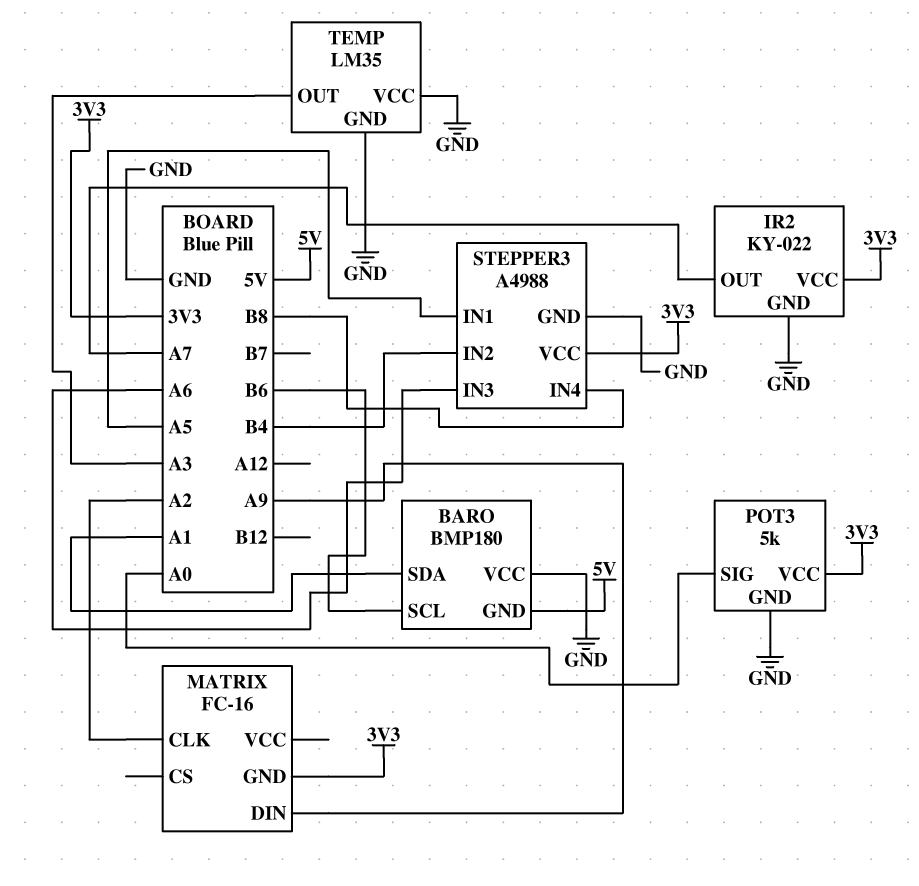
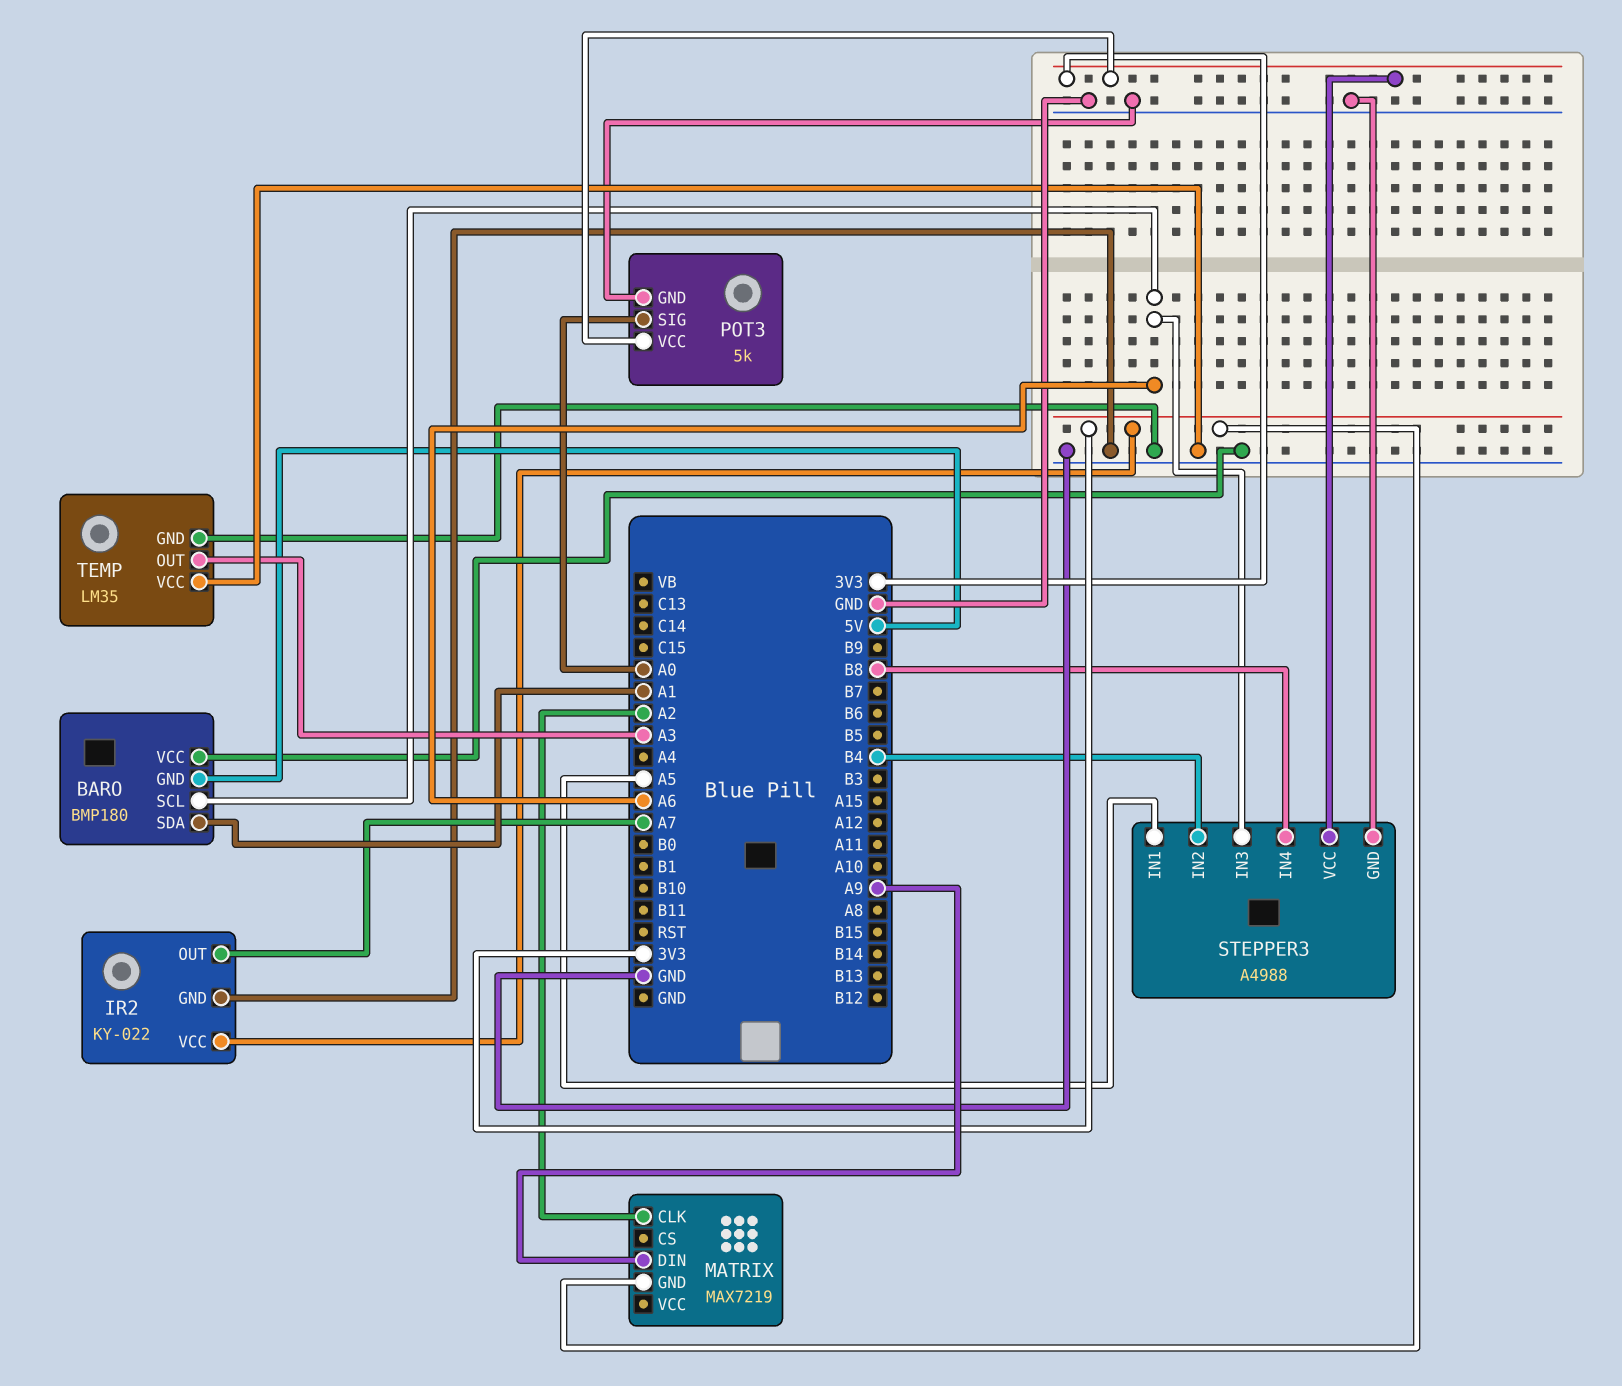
BARO pin SCL: B6 -> A6
MATRIX: FC-16 -> MAX7219

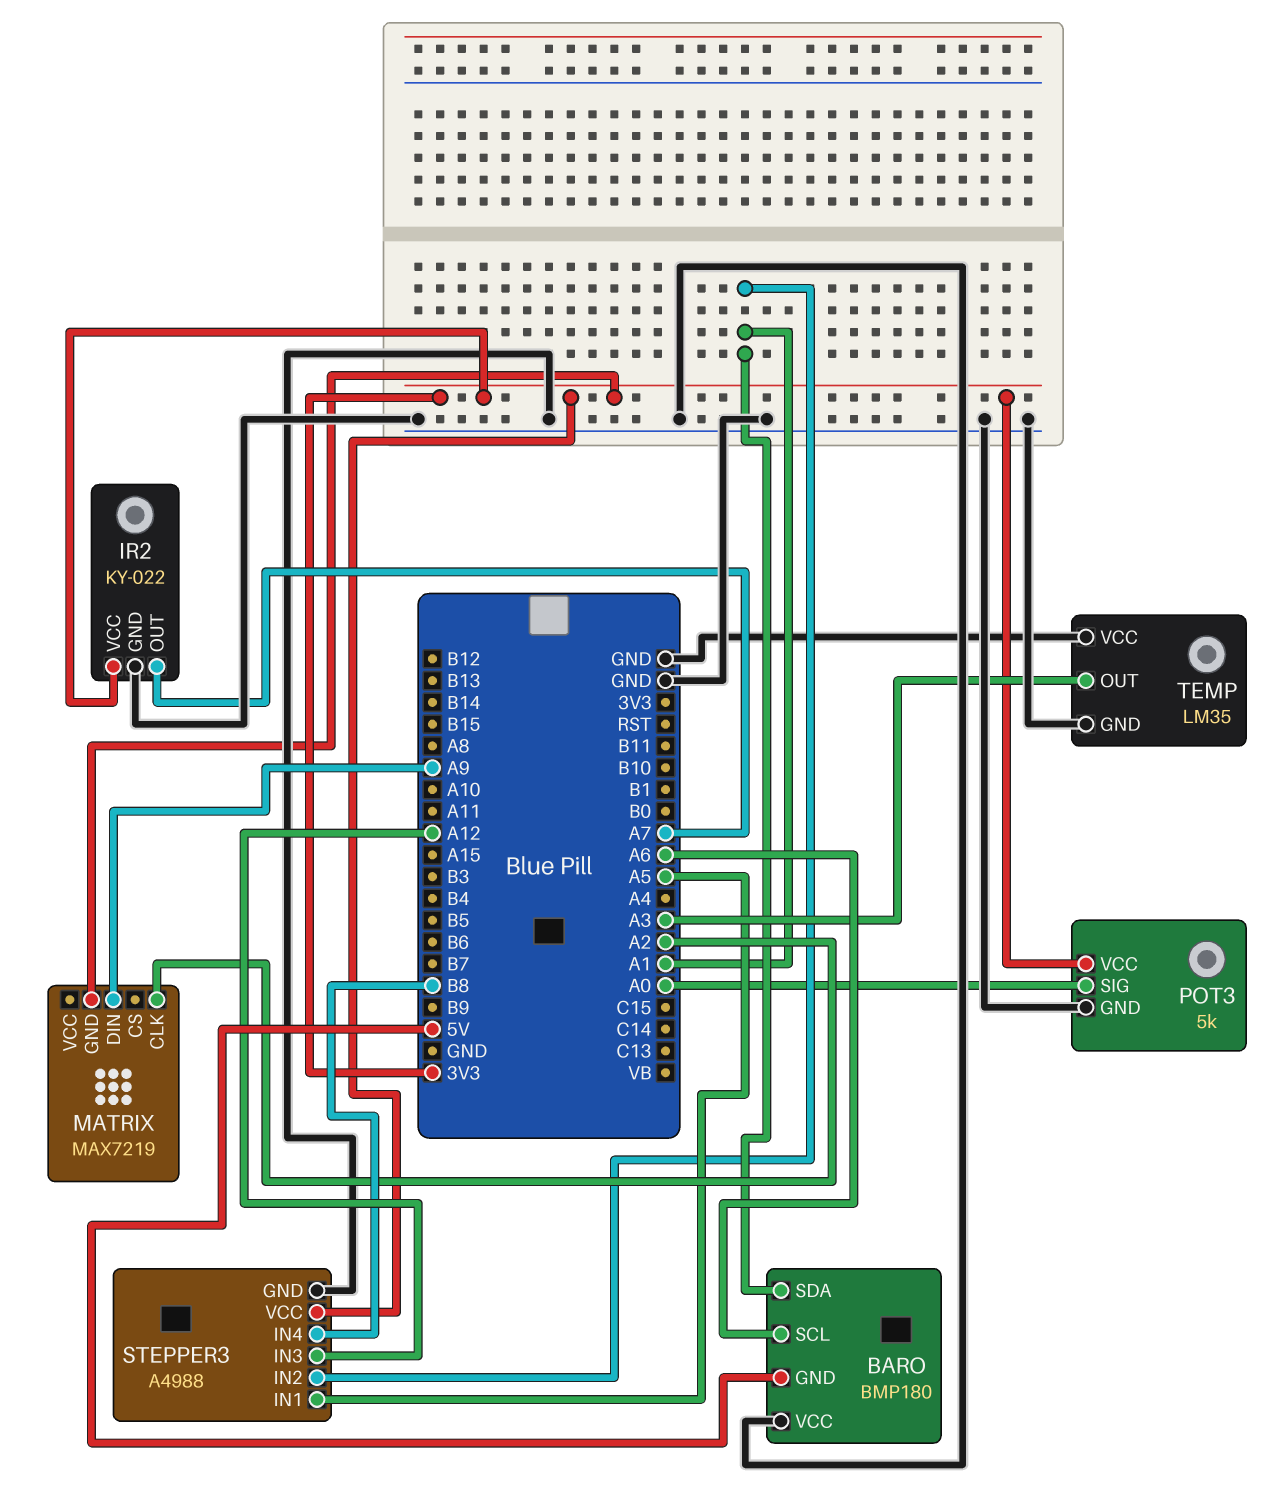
STEPPER3 pin IN2: B4 -> A1
STEPPER3 pin IN3: A6 -> A12

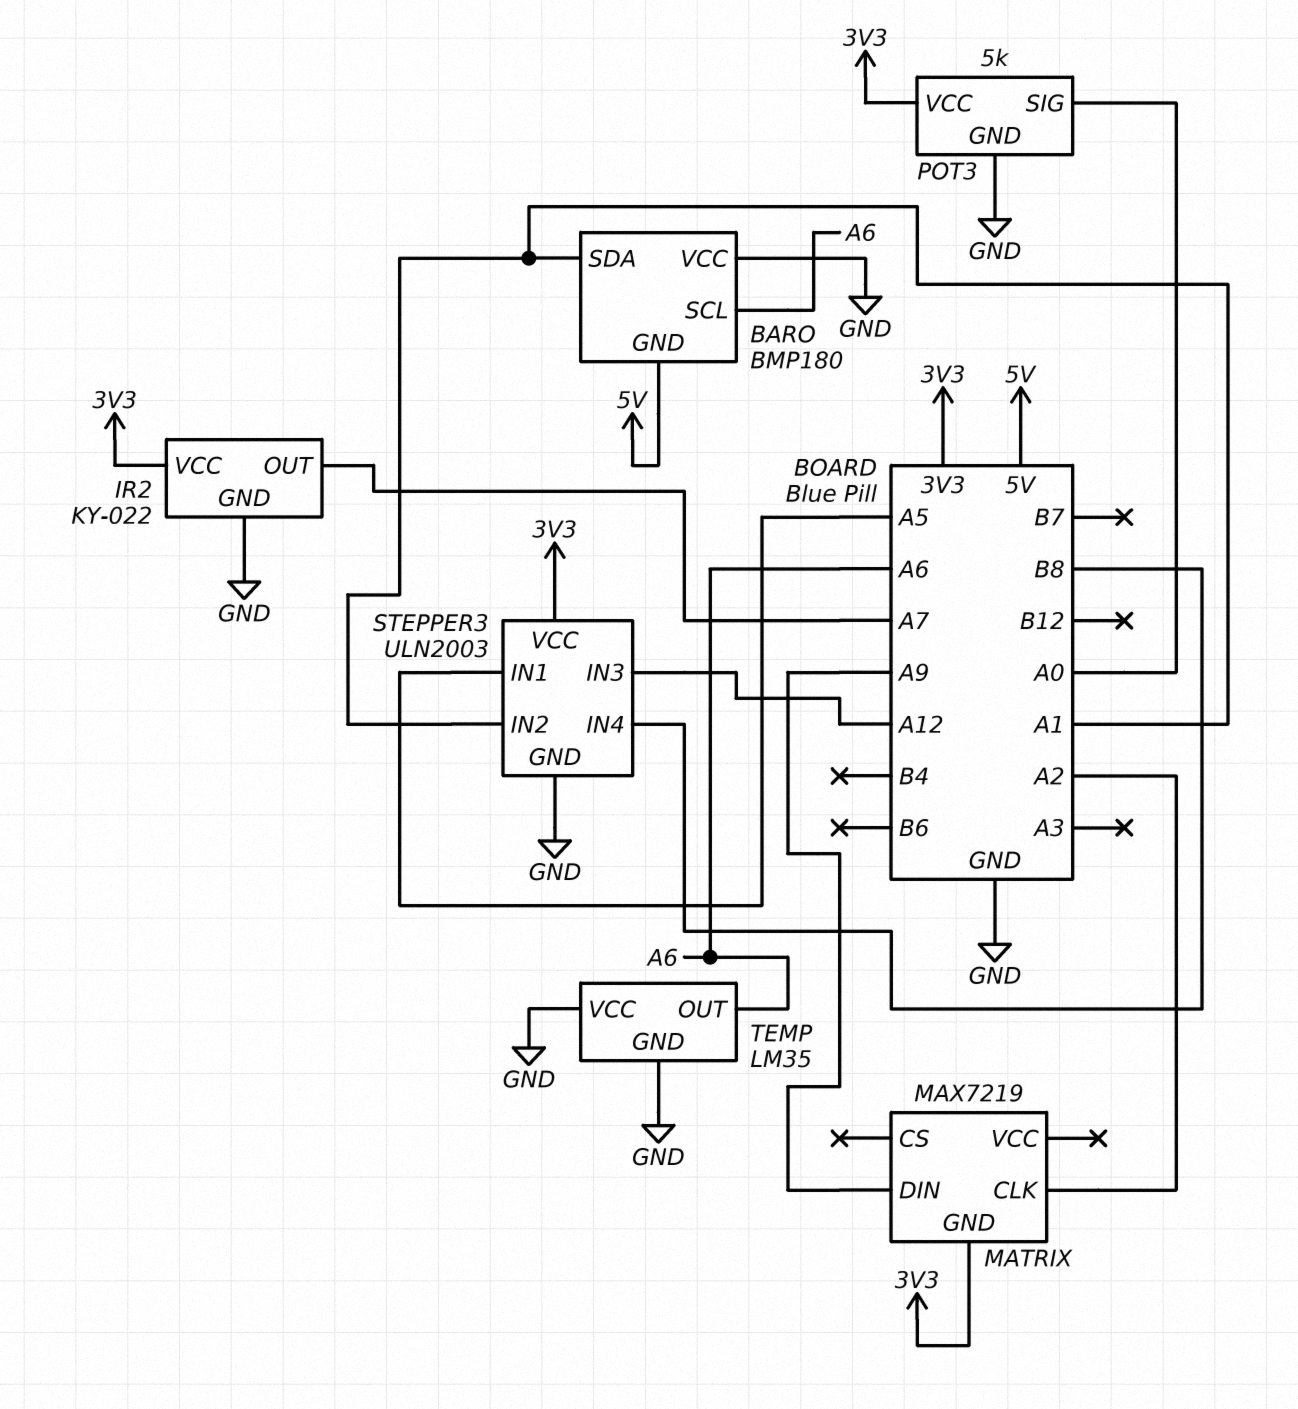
STEPPER3: A4988 -> ULN2003
TEMP pin OUT: A3 -> A6

